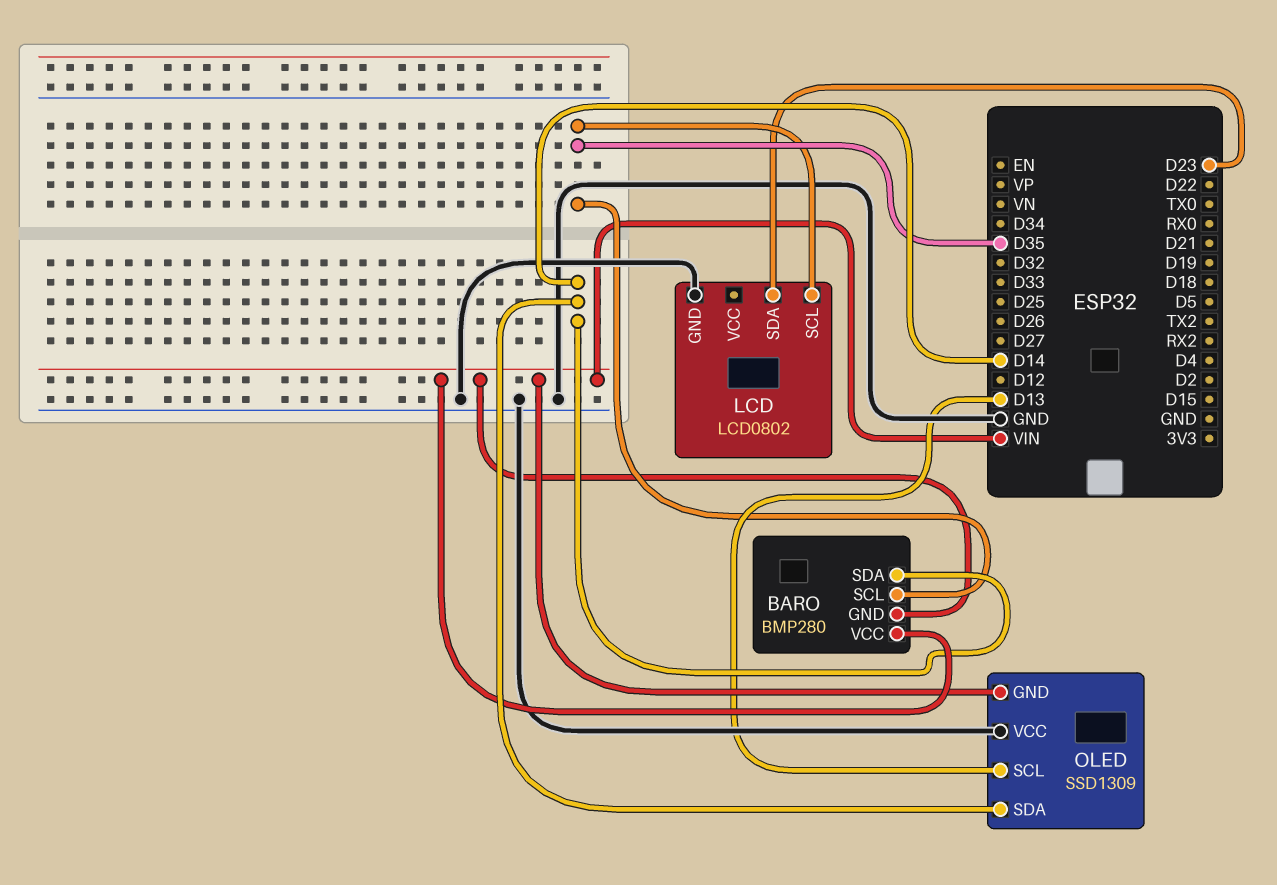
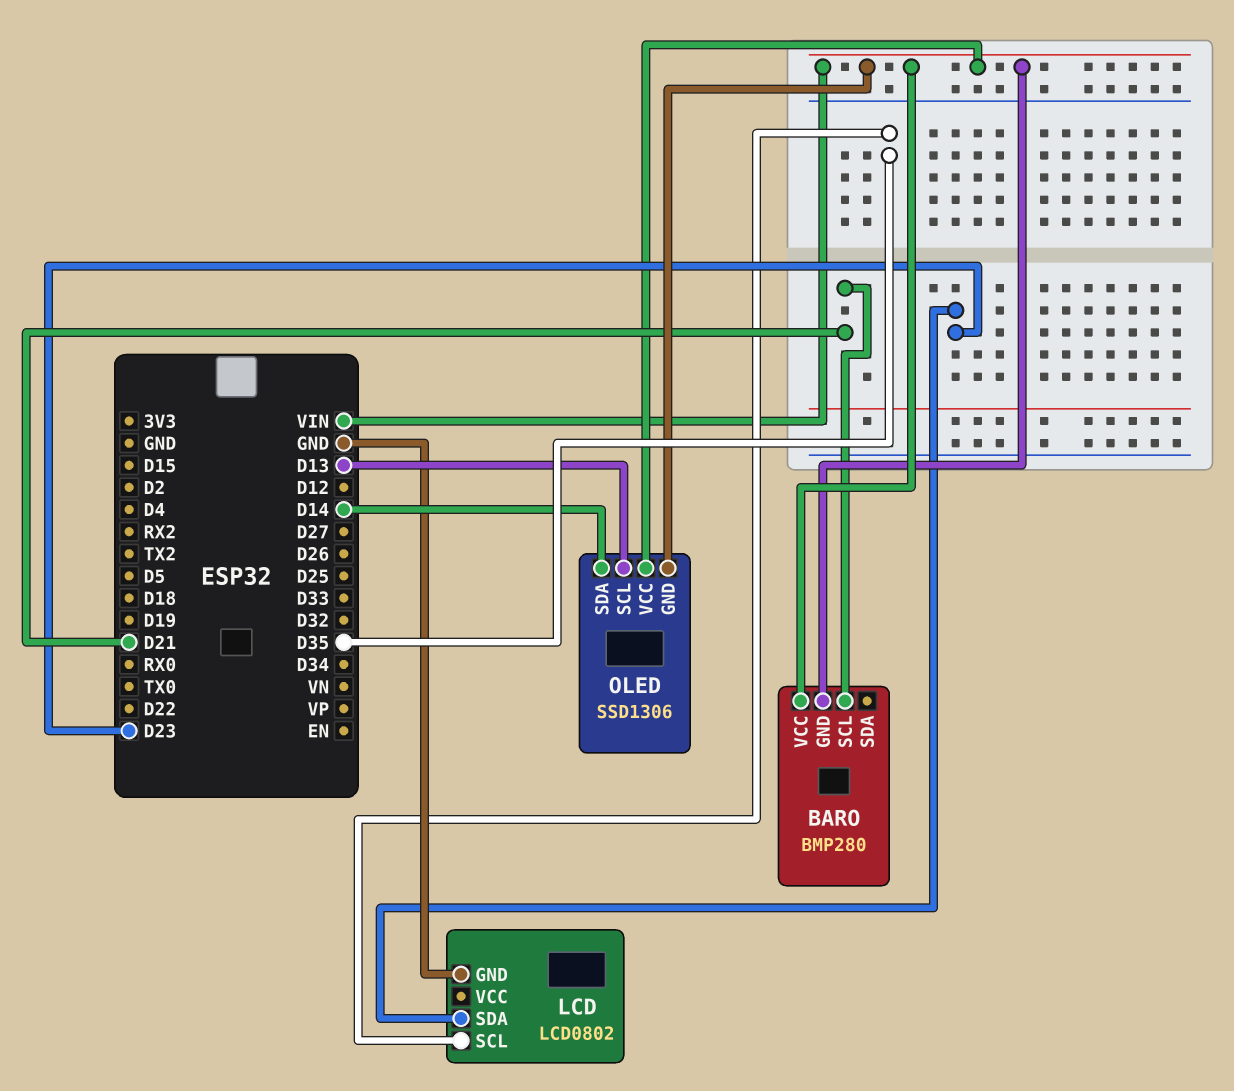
BARO pin SCL: D35 -> D21
BARO pin SDA: D14 -> none
OLED: SSD1309 -> SSD1306
OLED pin VCC: GND -> VIN

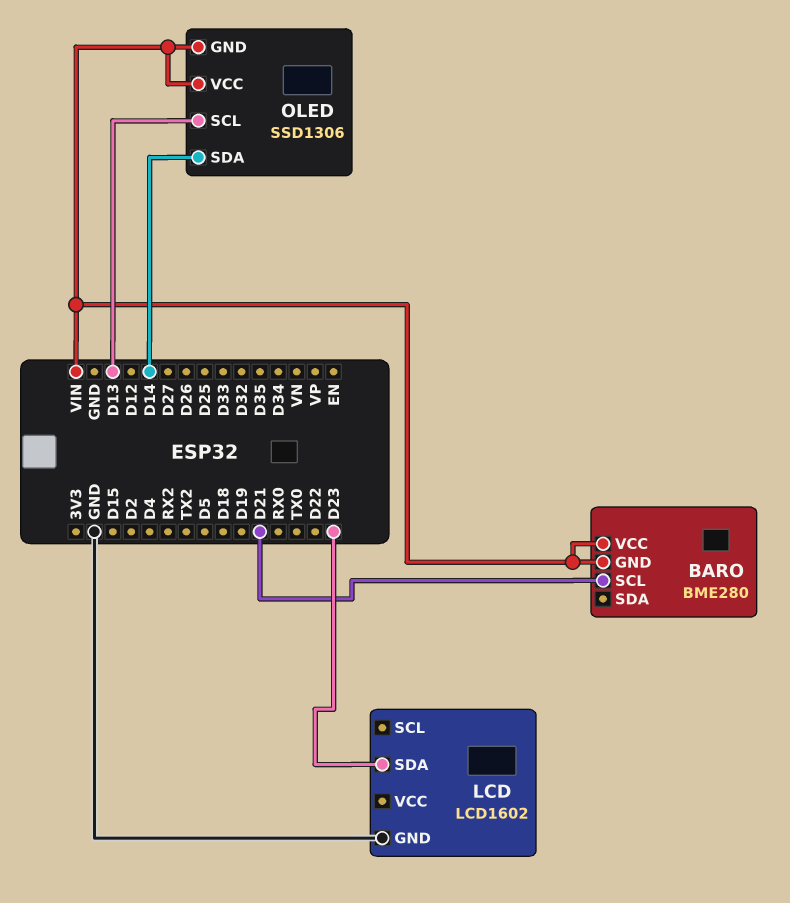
BARO: BMP280 -> BME280
LCD: LCD0802 -> LCD1602
LCD pin SCL: D35 -> none

